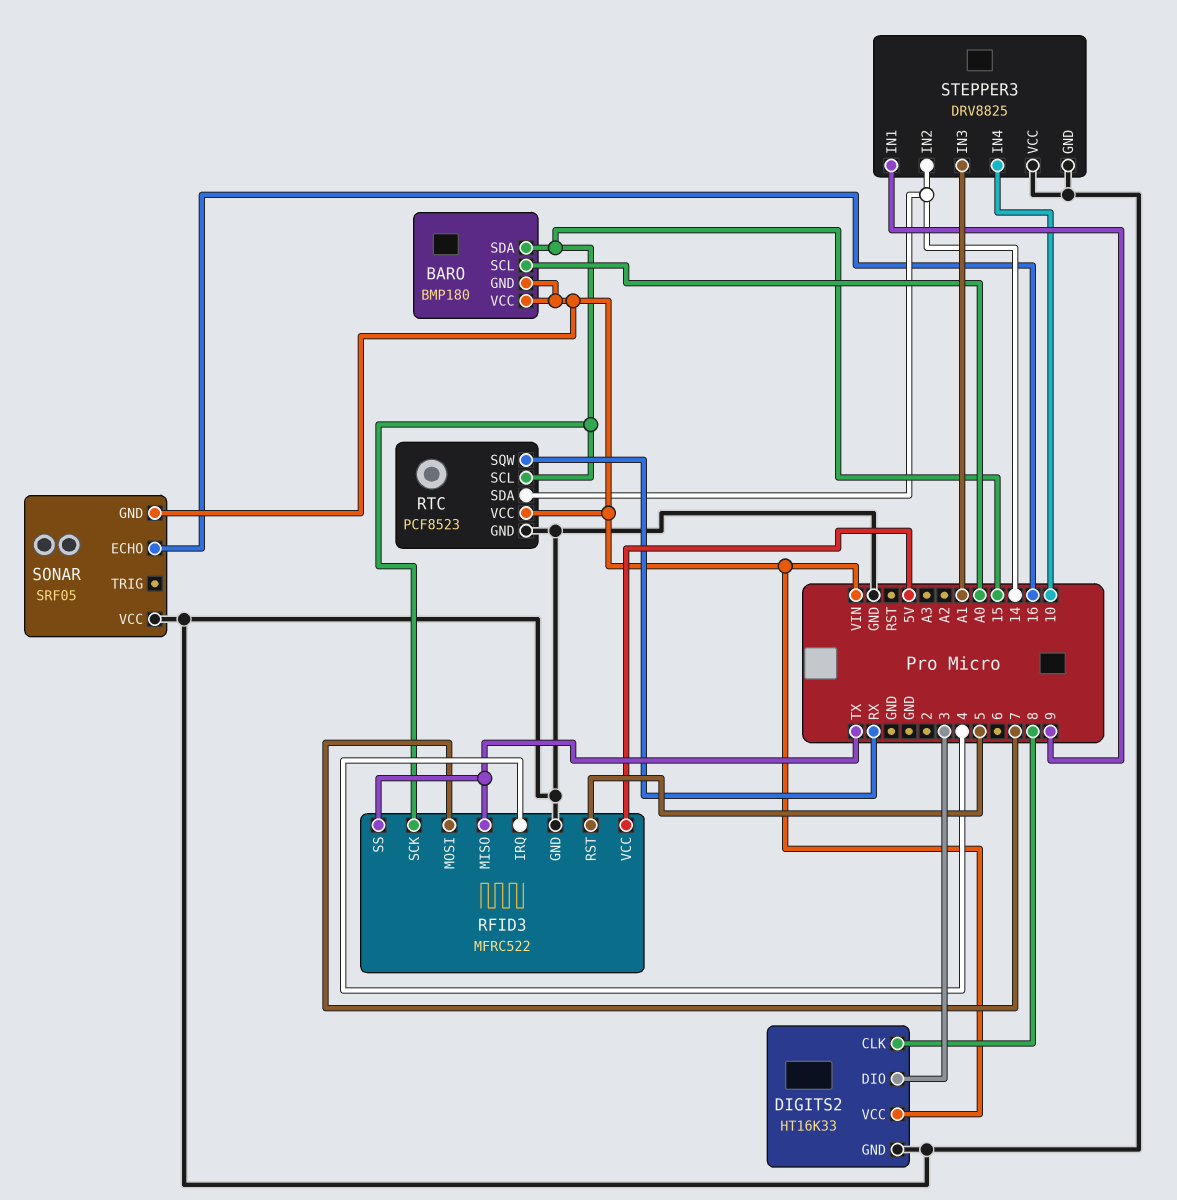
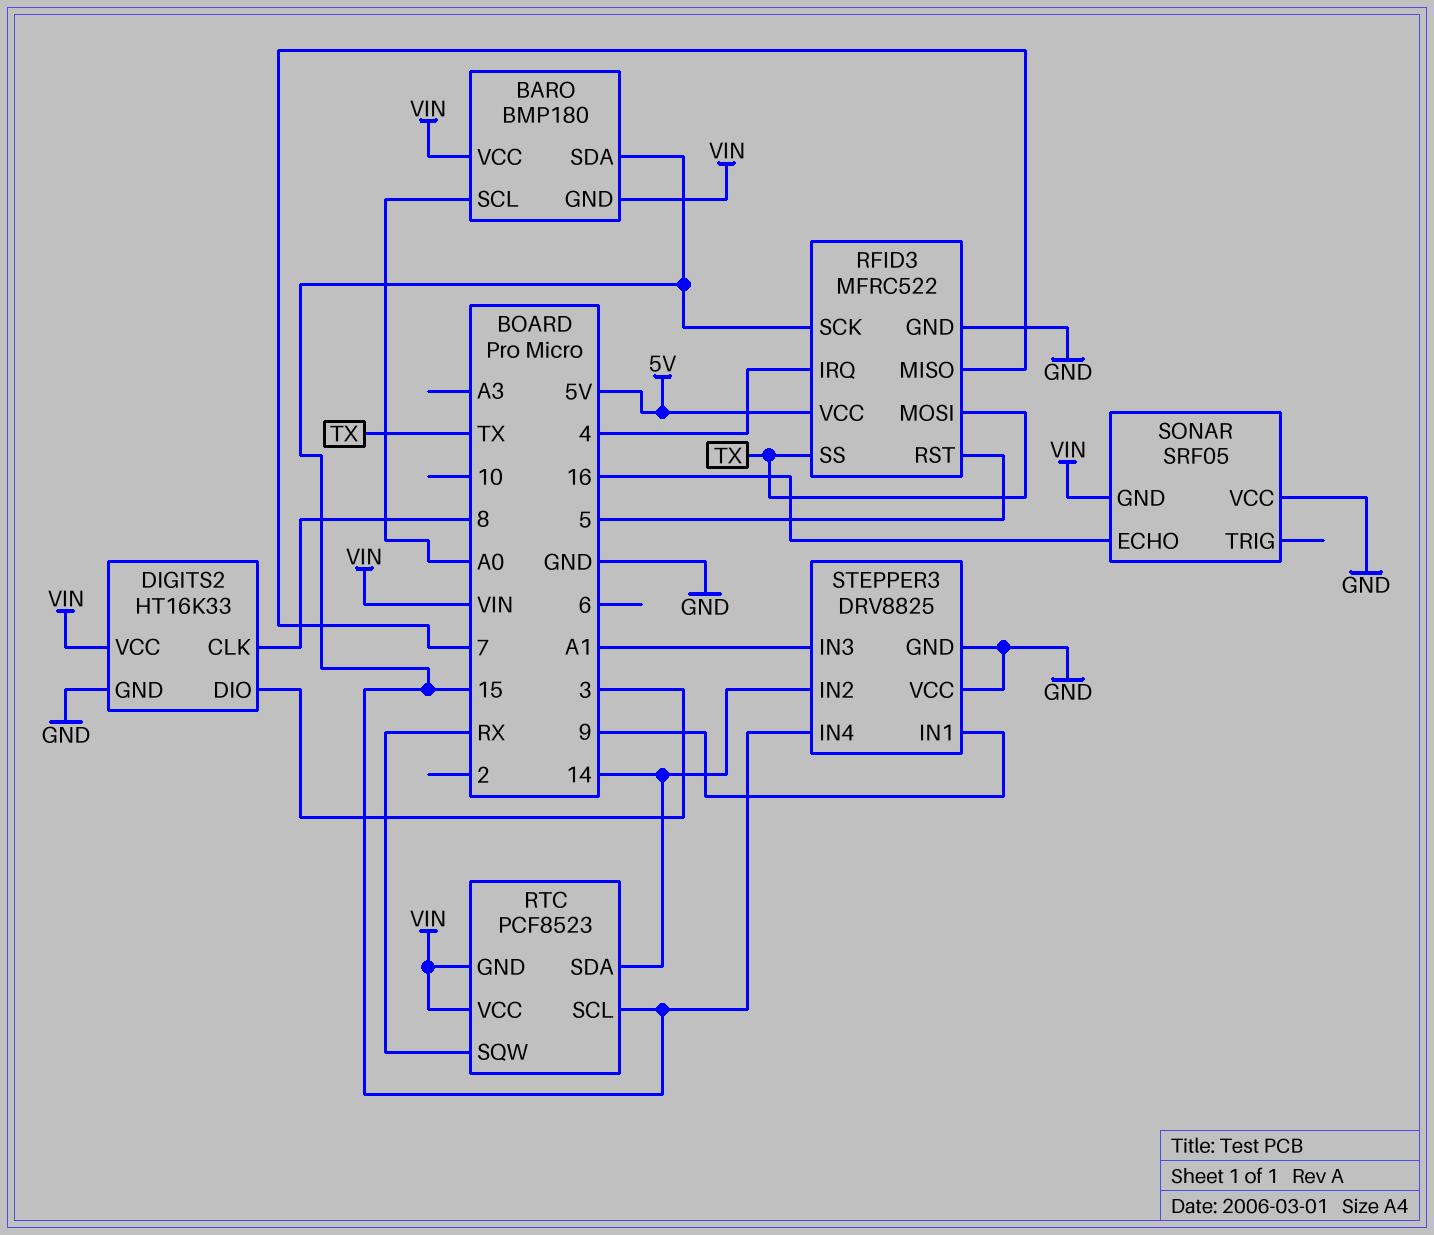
RFID3 pin MISO: TX -> 7
RFID3 pin MOSI: 7 -> TX
RTC pin GND: GND -> VIN
STEPPER3 pin IN4: 10 -> 15

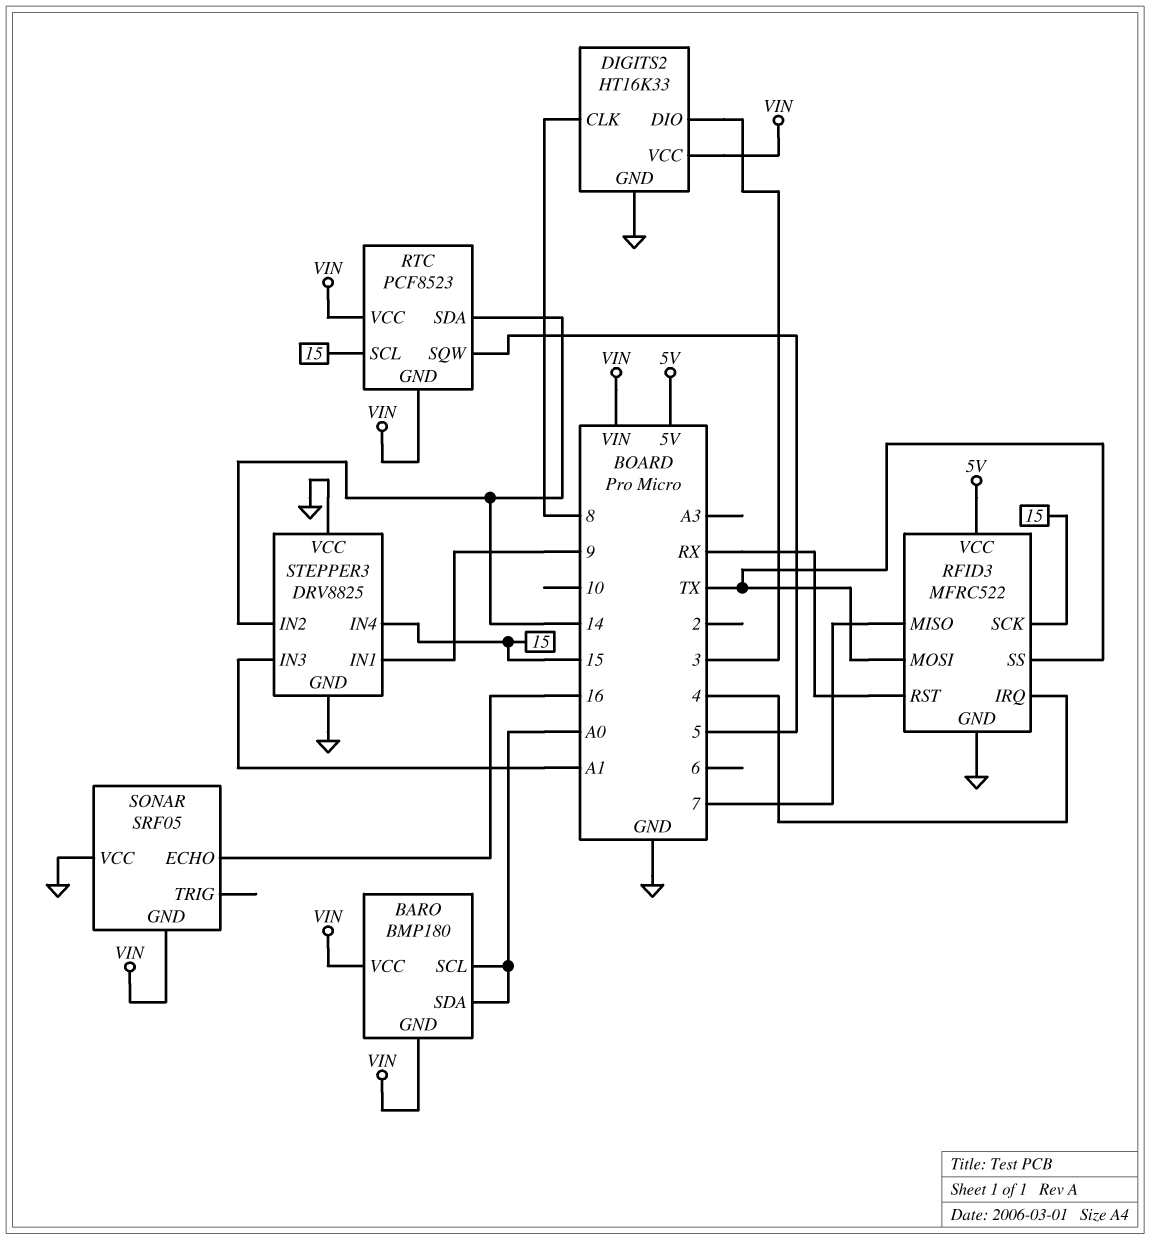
BARO pin SDA: 15 -> A0
RFID3 pin RST: 5 -> RX
RTC pin SQW: RX -> 5

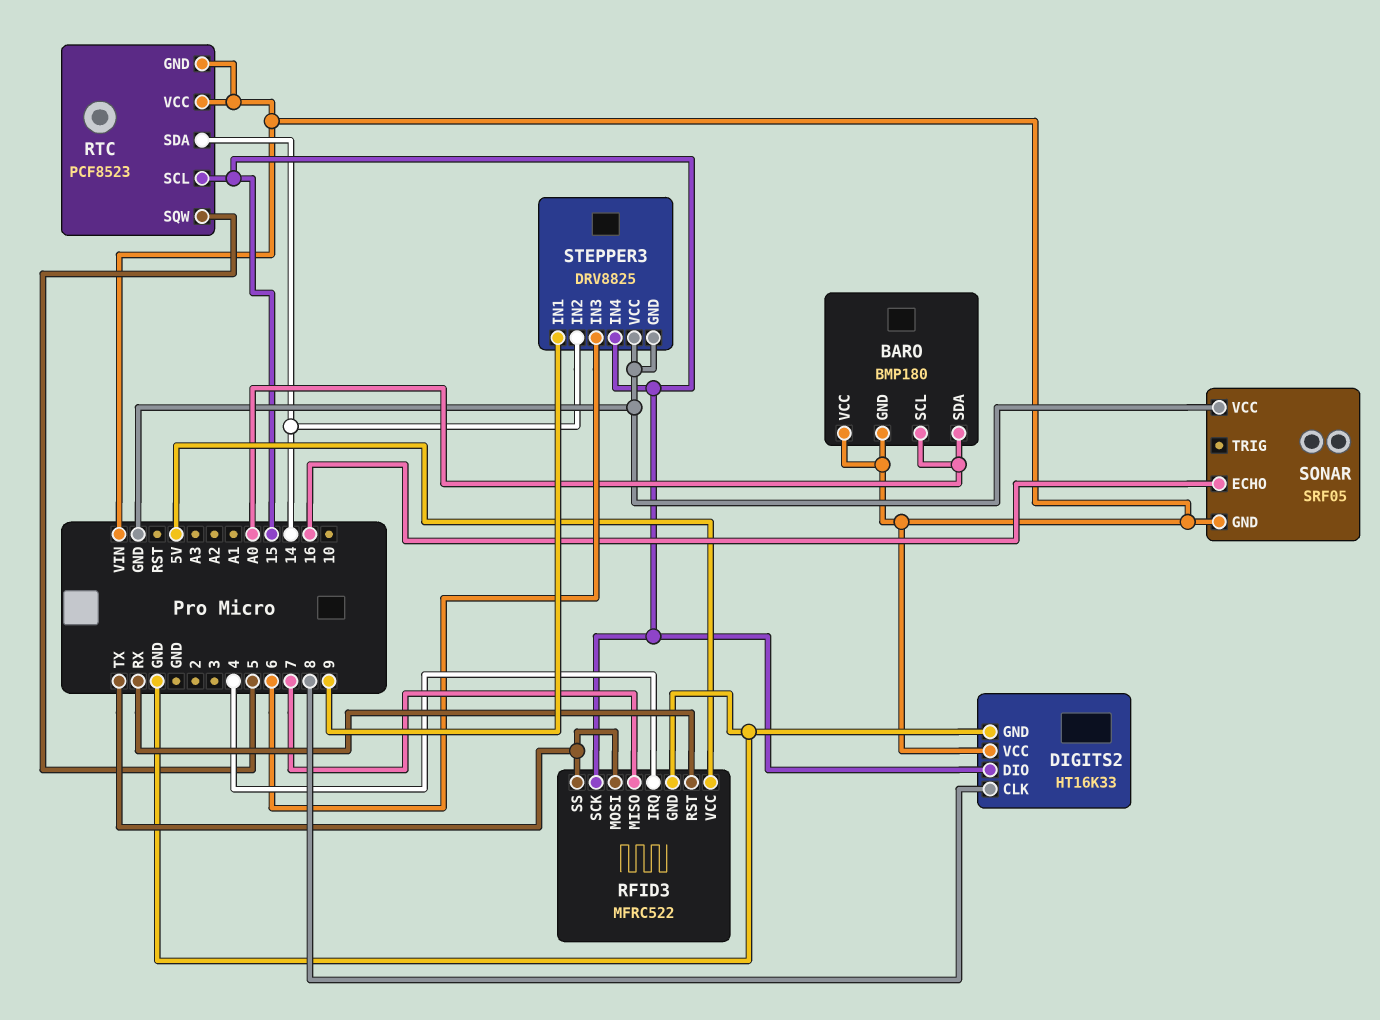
DIGITS2 pin DIO: 3 -> 15
STEPPER3 pin IN3: A1 -> 6

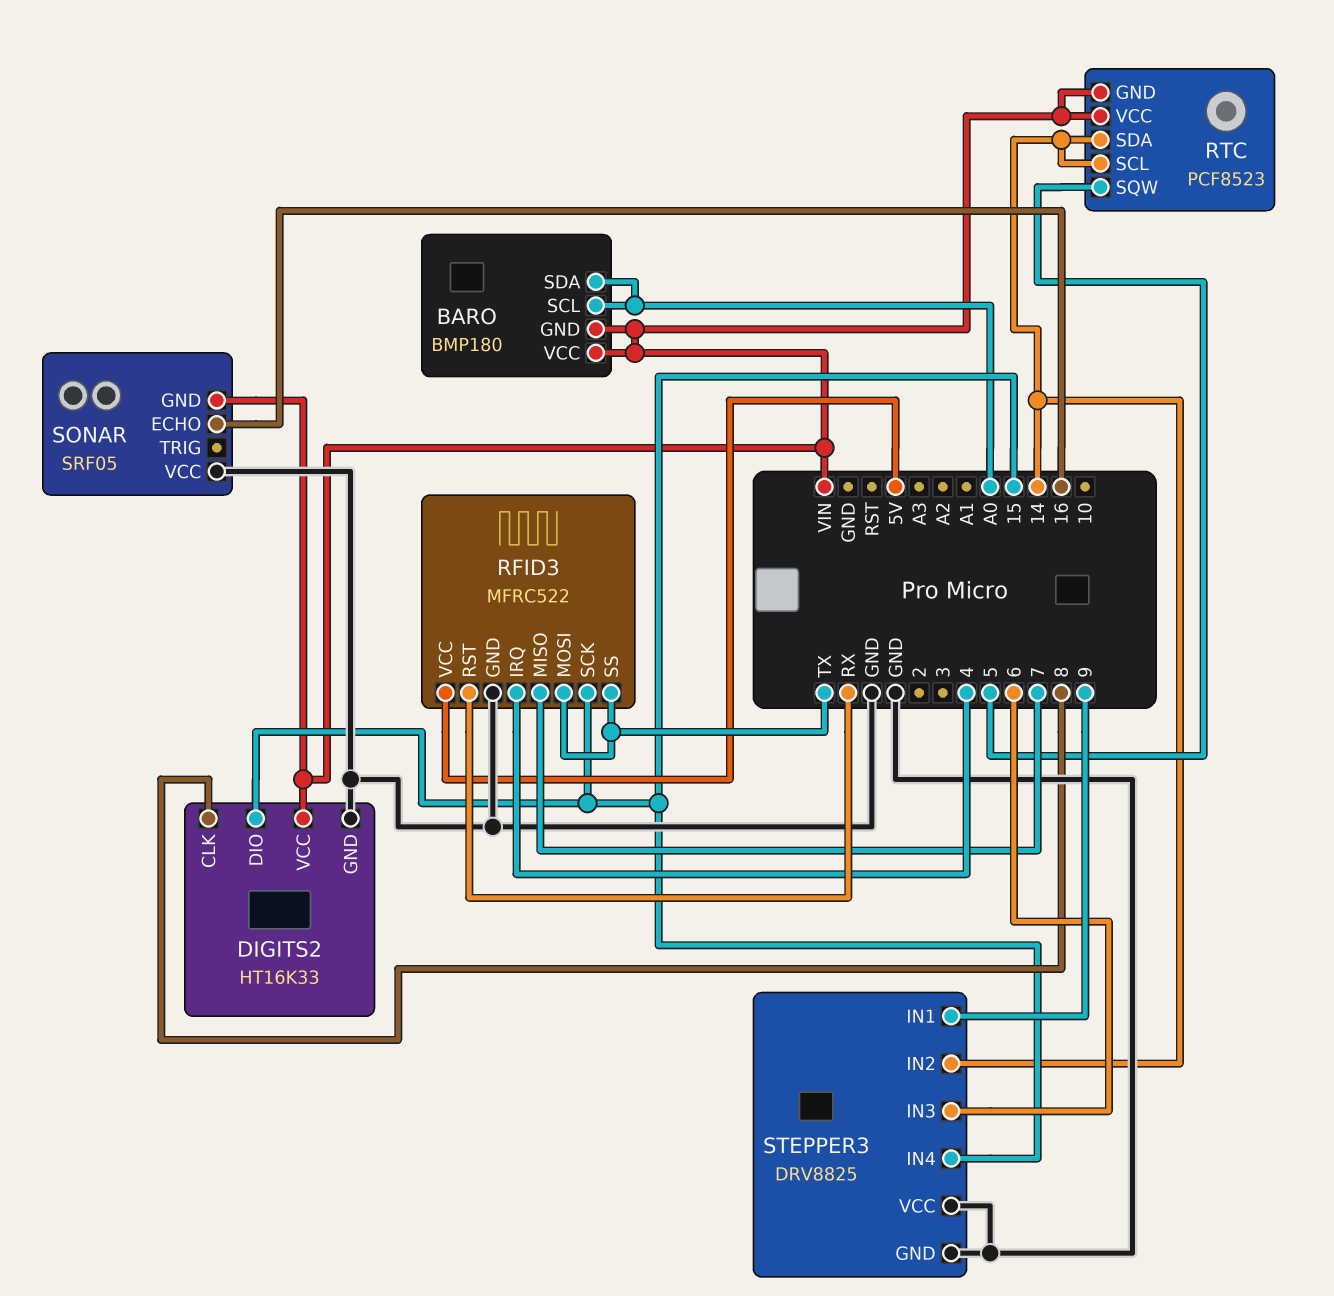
RTC pin SCL: 15 -> 14

